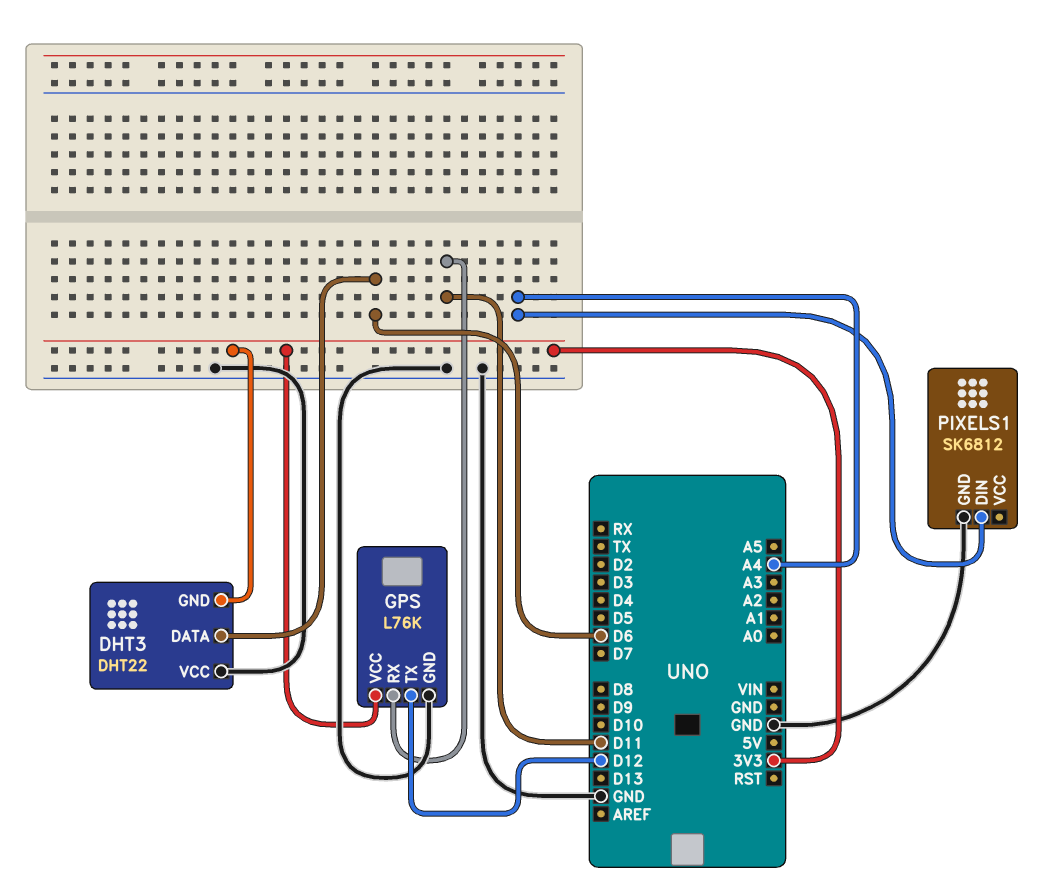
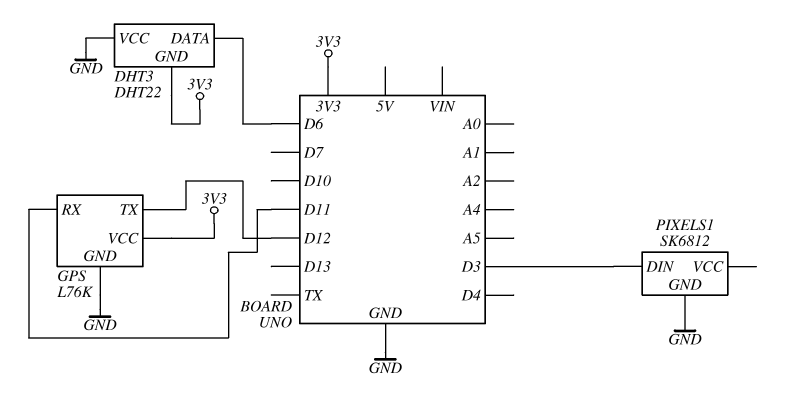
PIXELS1 pin DIN: A4 -> D3

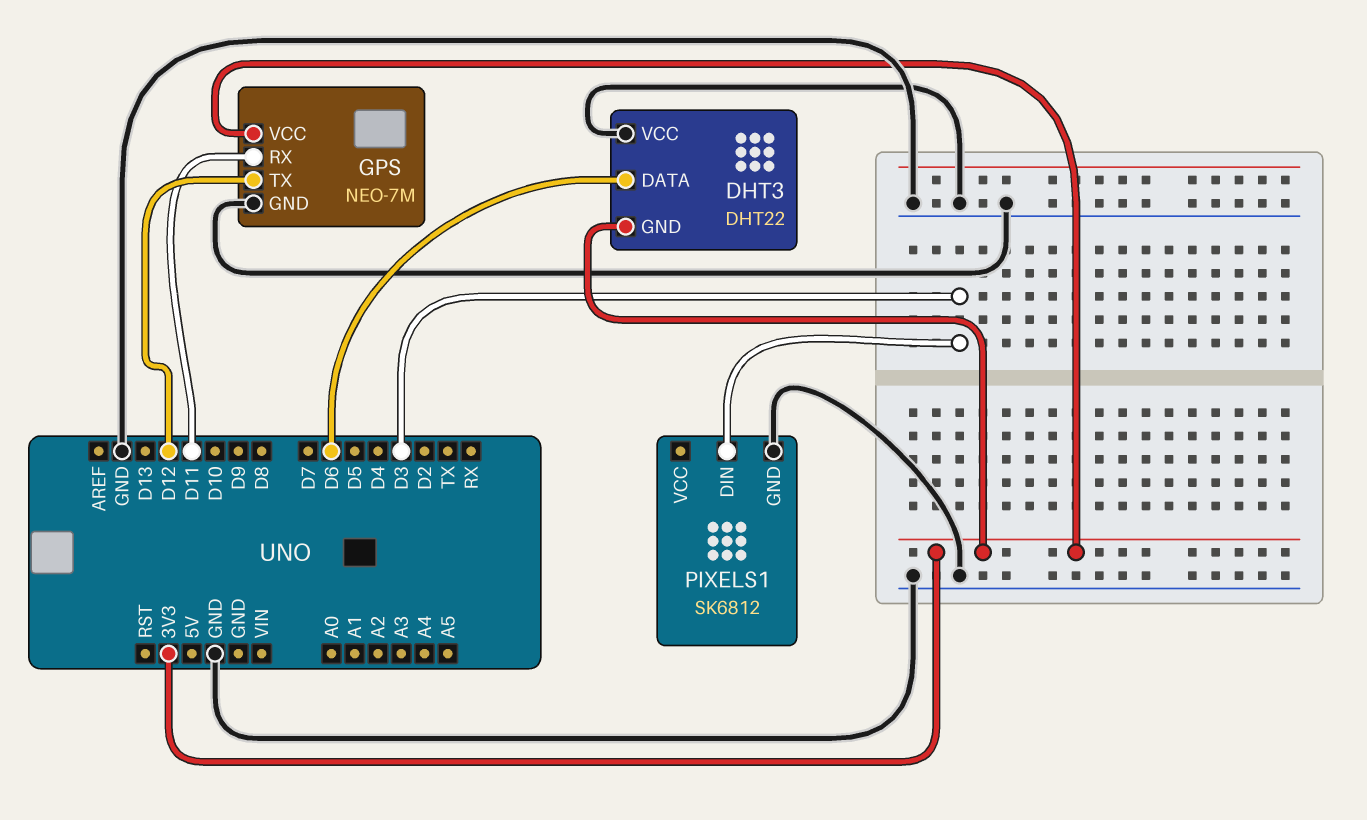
GPS: L76K -> NEO-7M

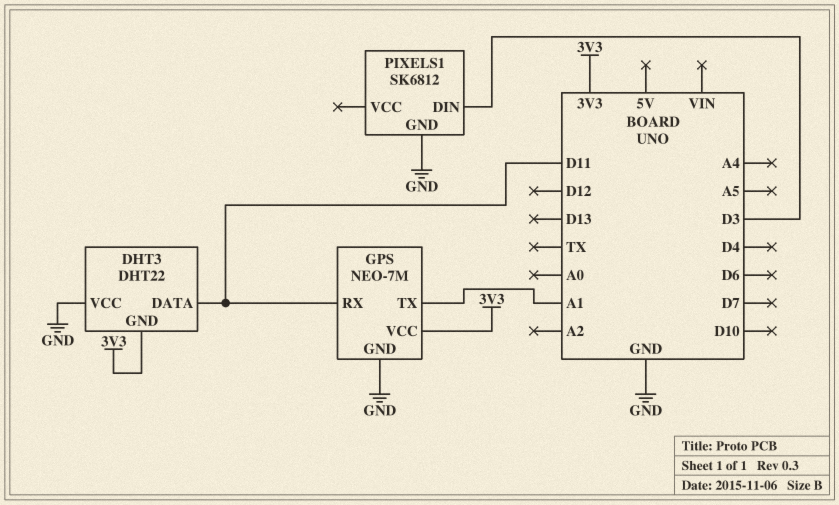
DHT3 pin DATA: D6 -> D11
GPS pin TX: D12 -> A1

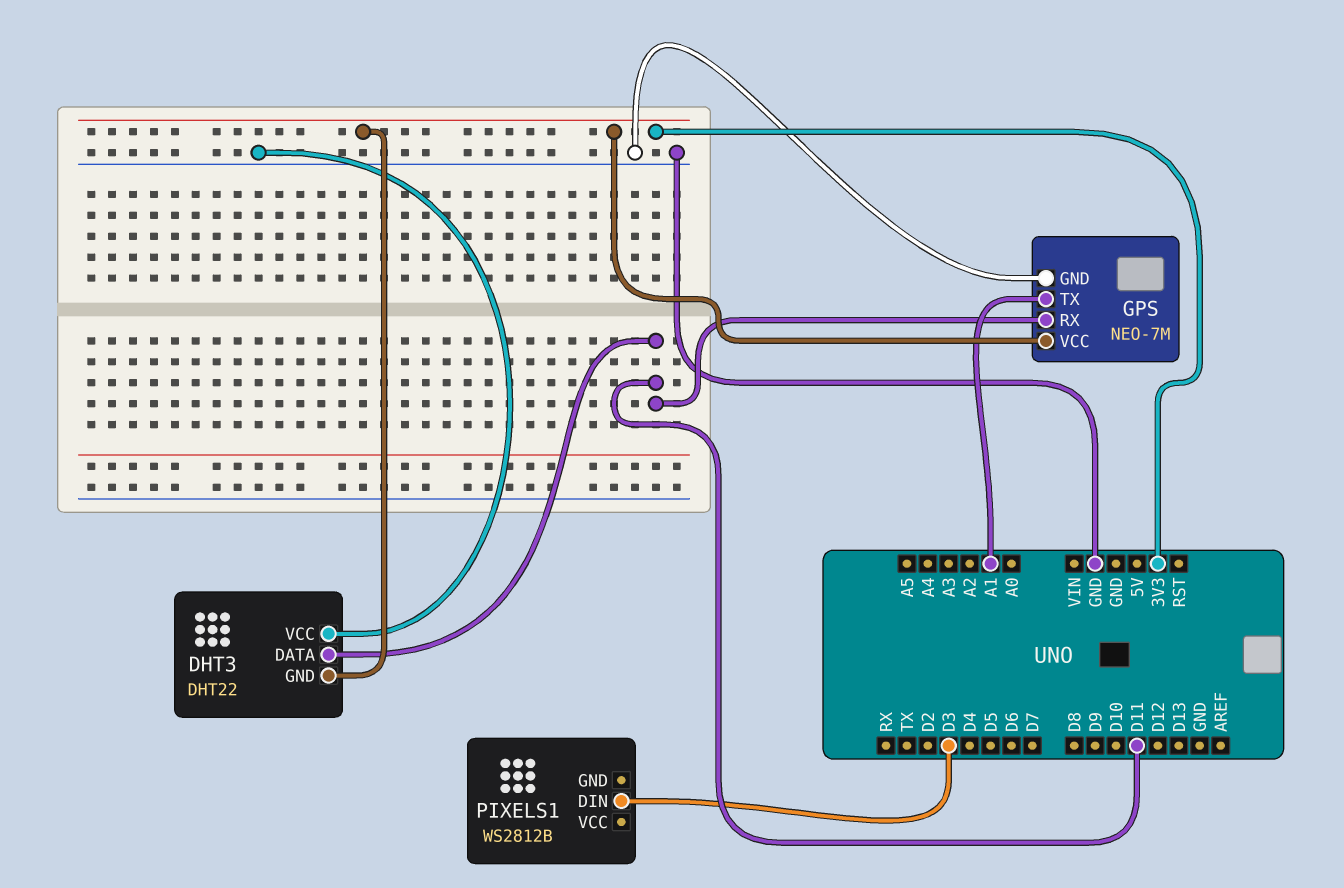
PIXELS1: SK6812 -> WS2812B
PIXELS1 pin GND: GND -> none

